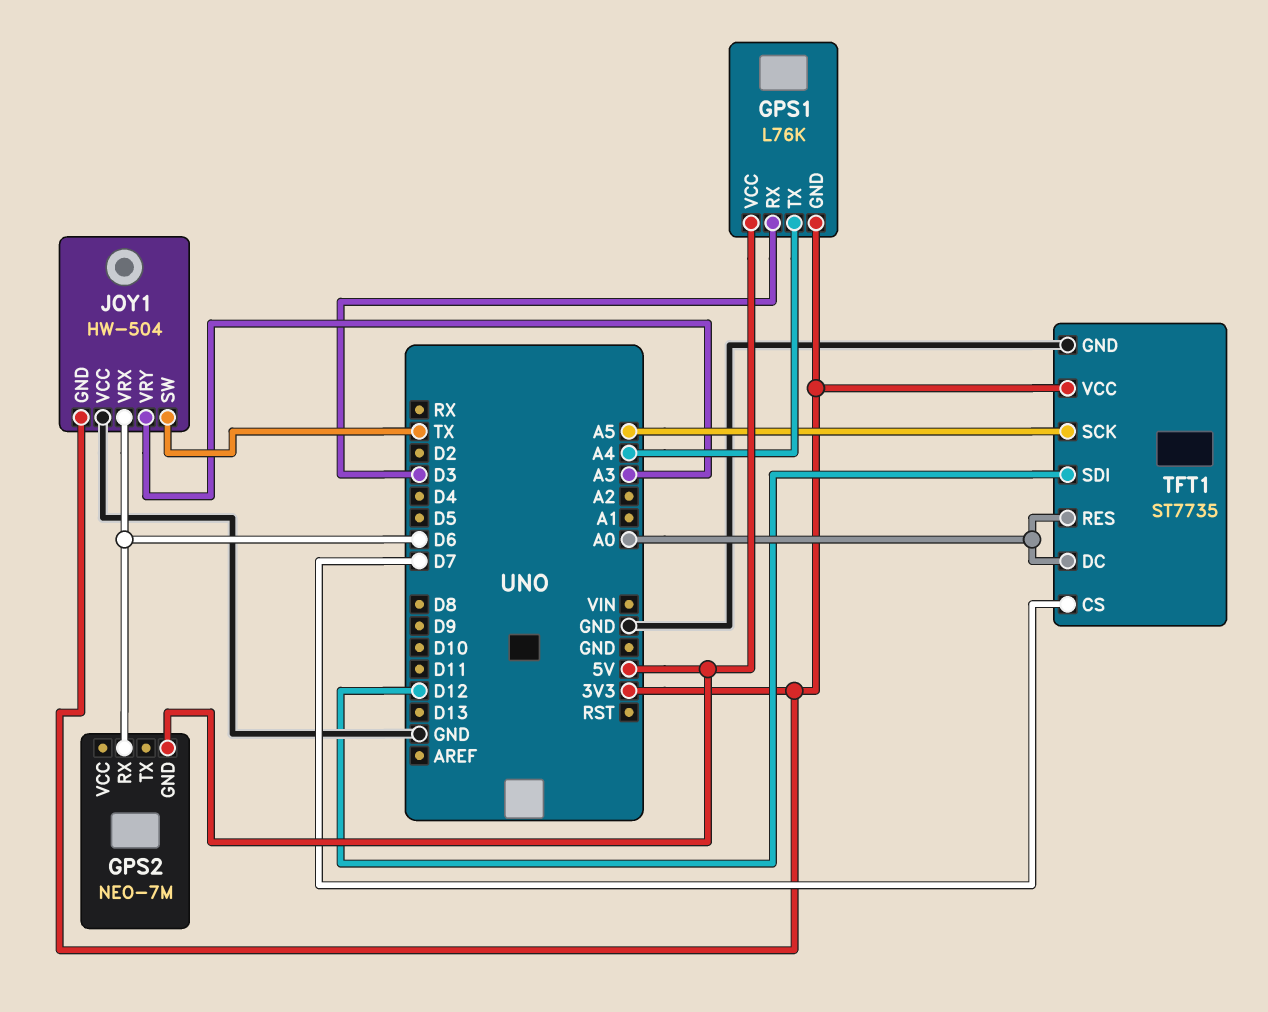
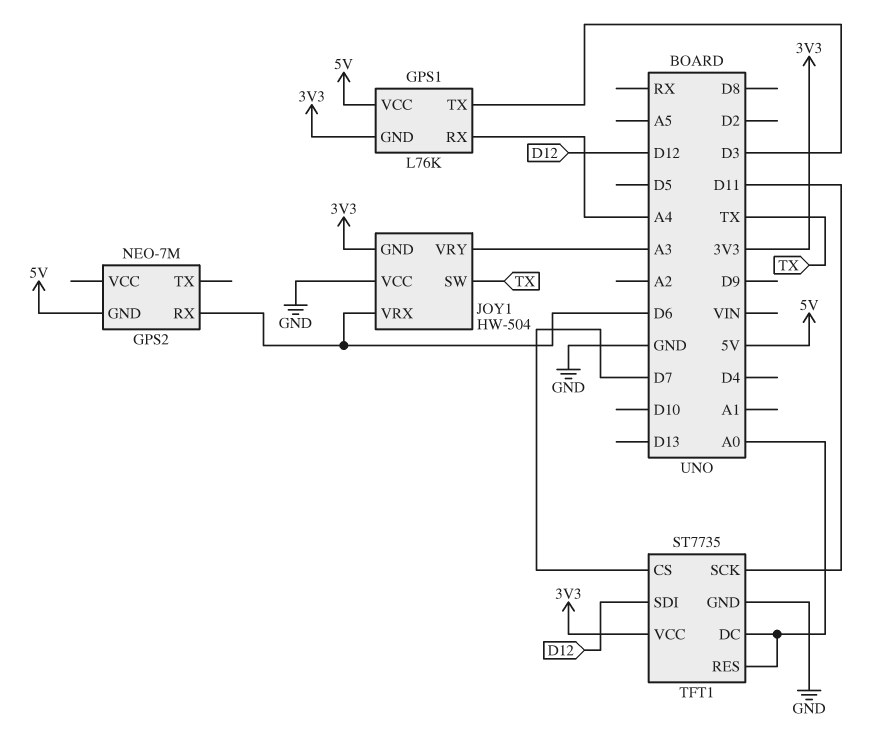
GPS1 pin RX: D3 -> A4
GPS1 pin TX: A4 -> D3
TFT1 pin SCK: A5 -> D11

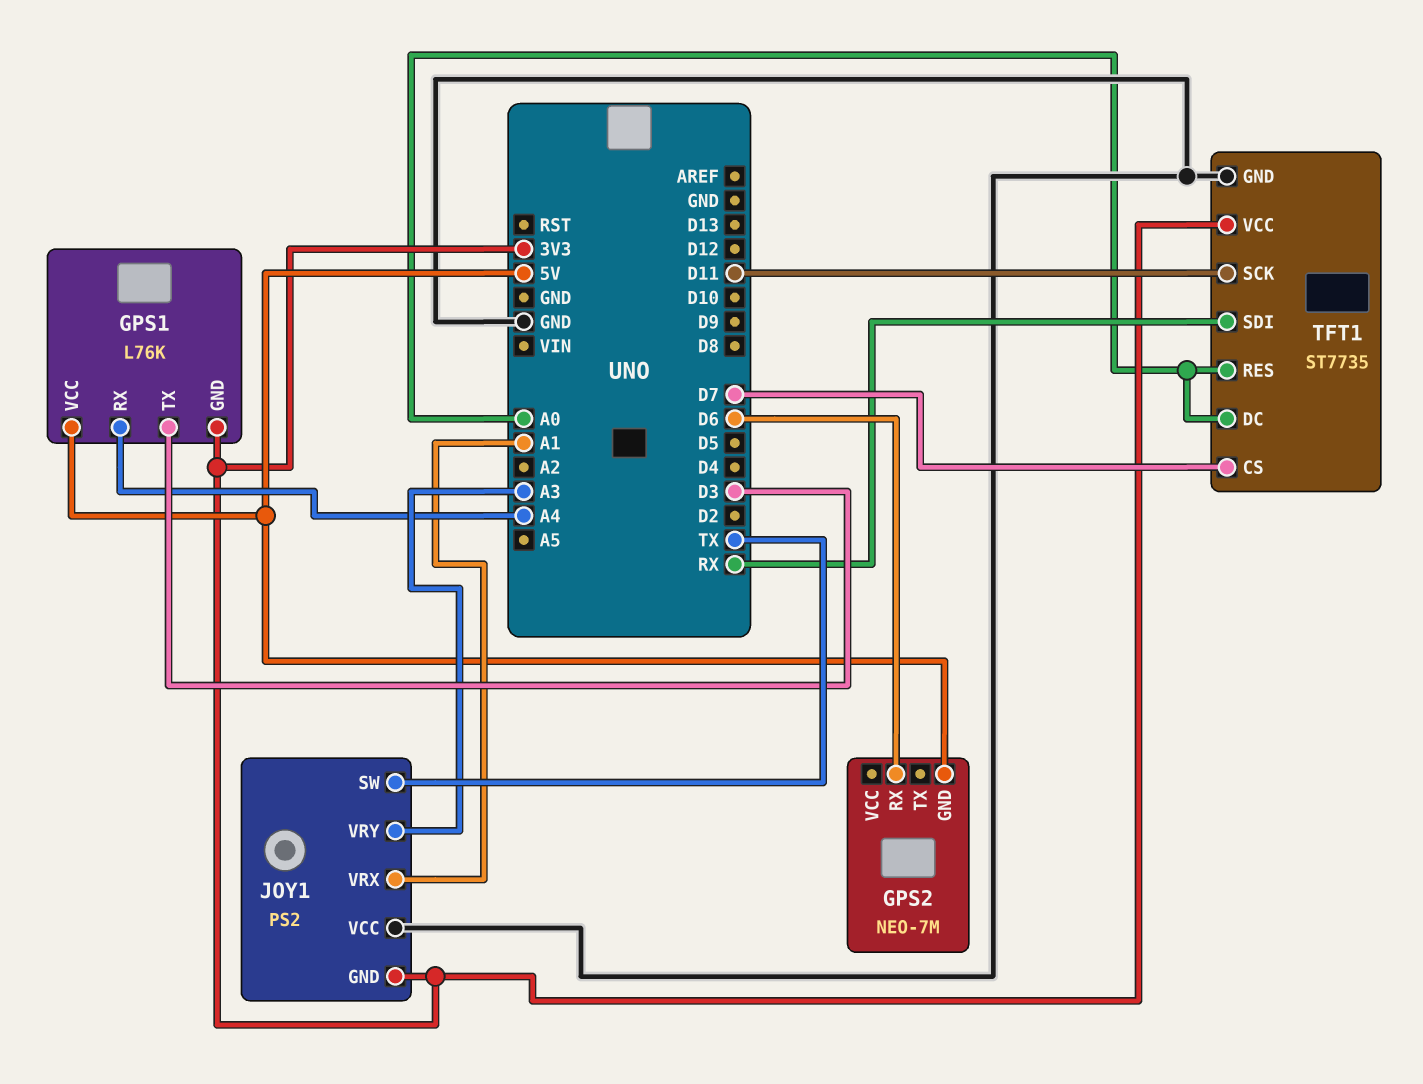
JOY1: HW-504 -> PS2
JOY1 pin VRX: D6 -> A1
TFT1 pin SDI: D12 -> RX

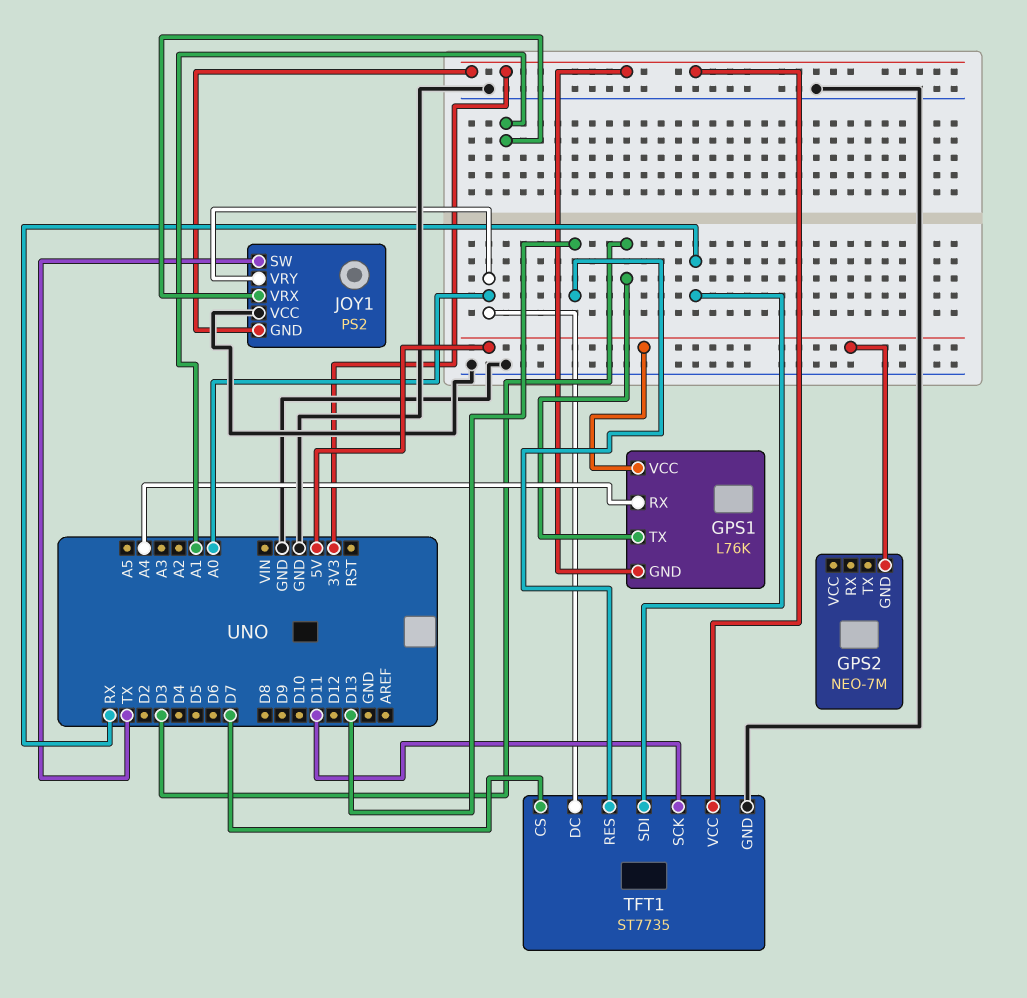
GPS2 pin RX: D6 -> none
JOY1 pin VRY: A3 -> A0
TFT1 pin RES: A0 -> D13

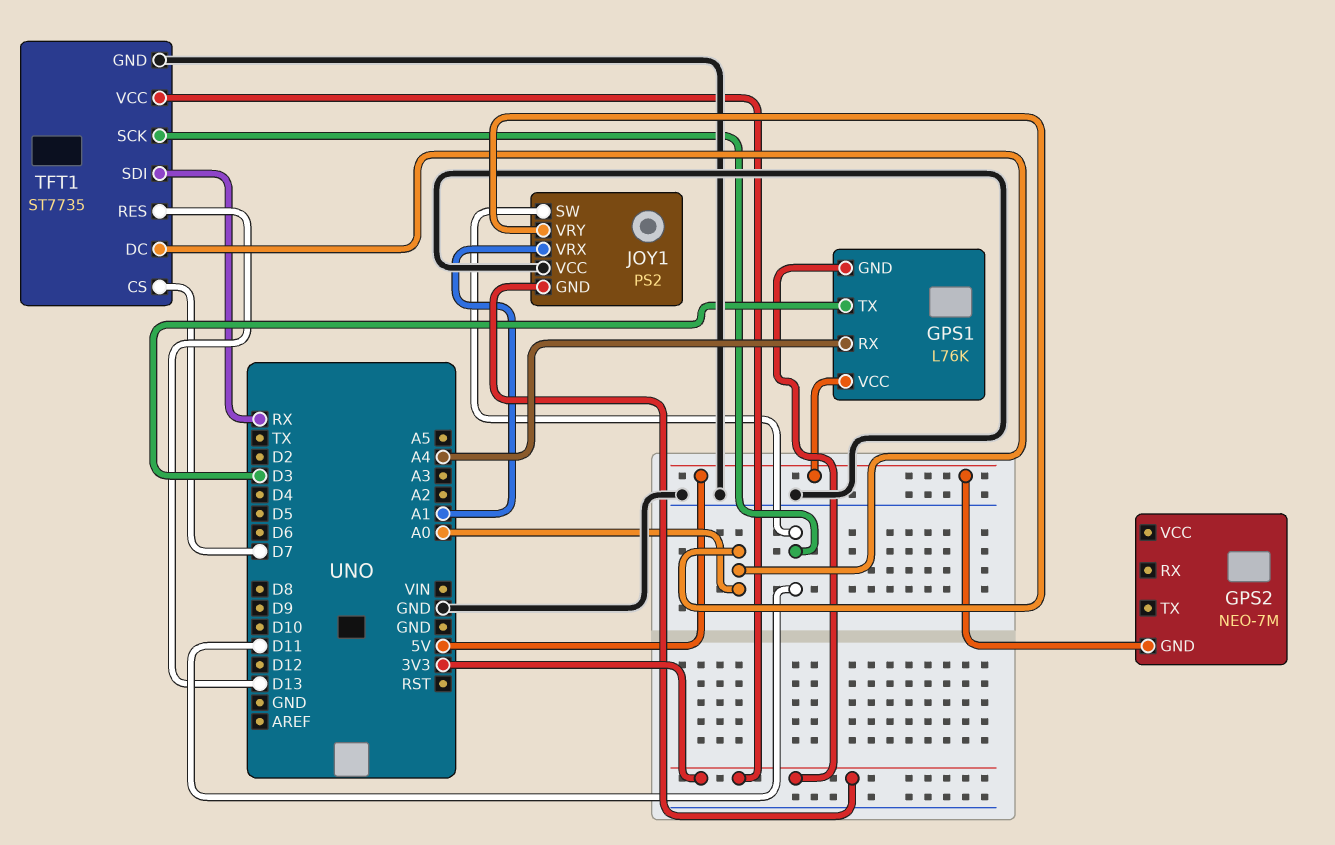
JOY1 pin SW: TX -> D11

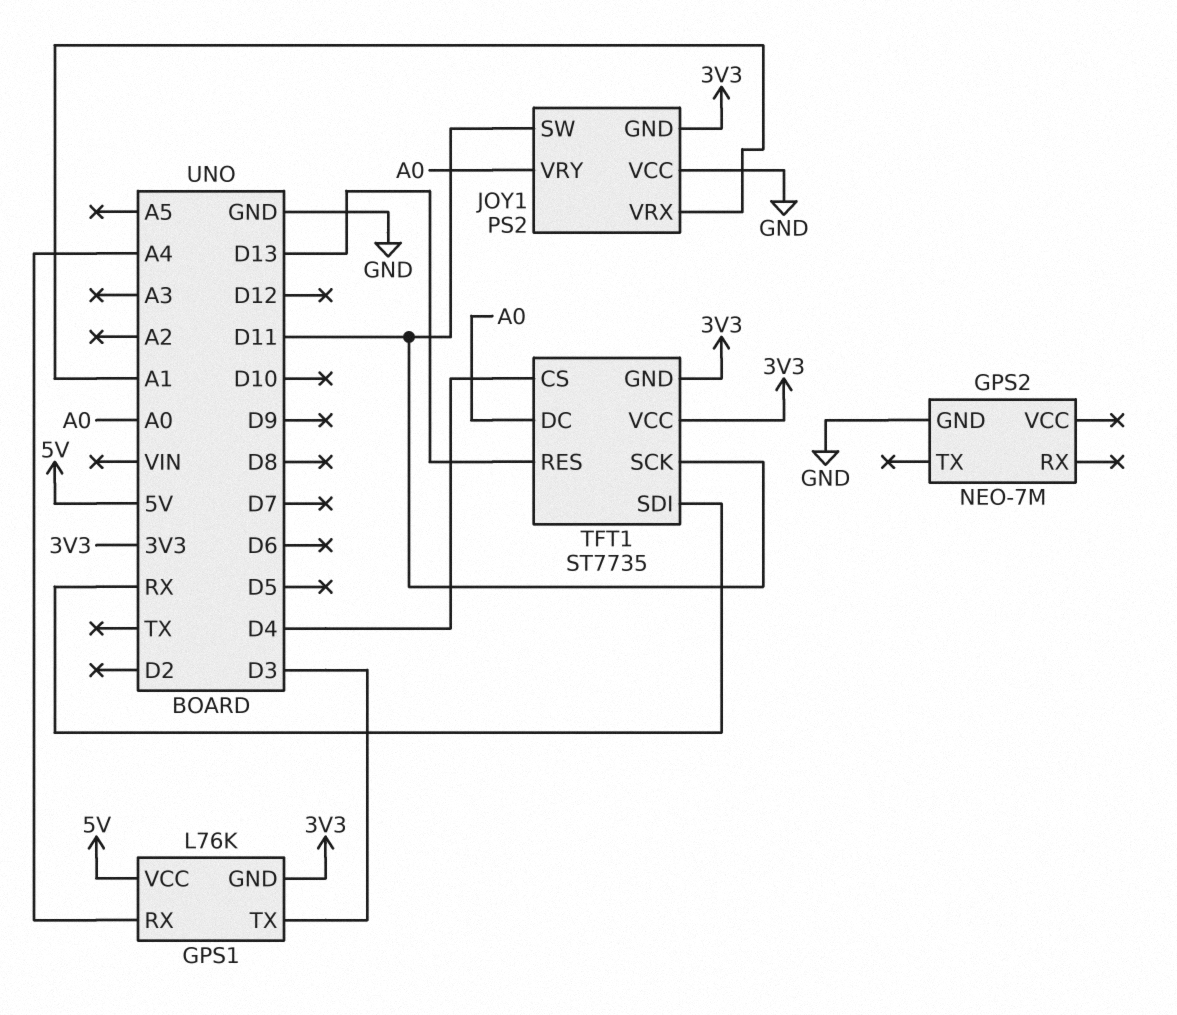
GPS2 pin GND: 5V -> GND
TFT1 pin CS: D7 -> D4
TFT1 pin GND: GND -> 3V3

